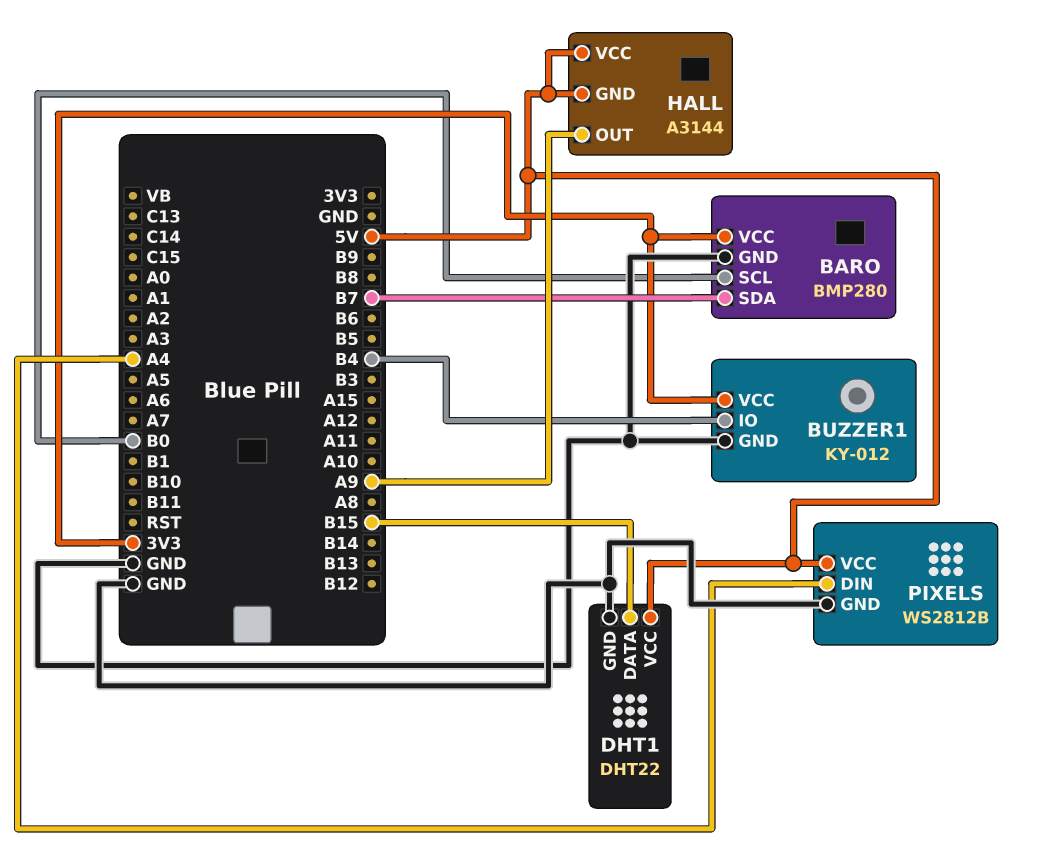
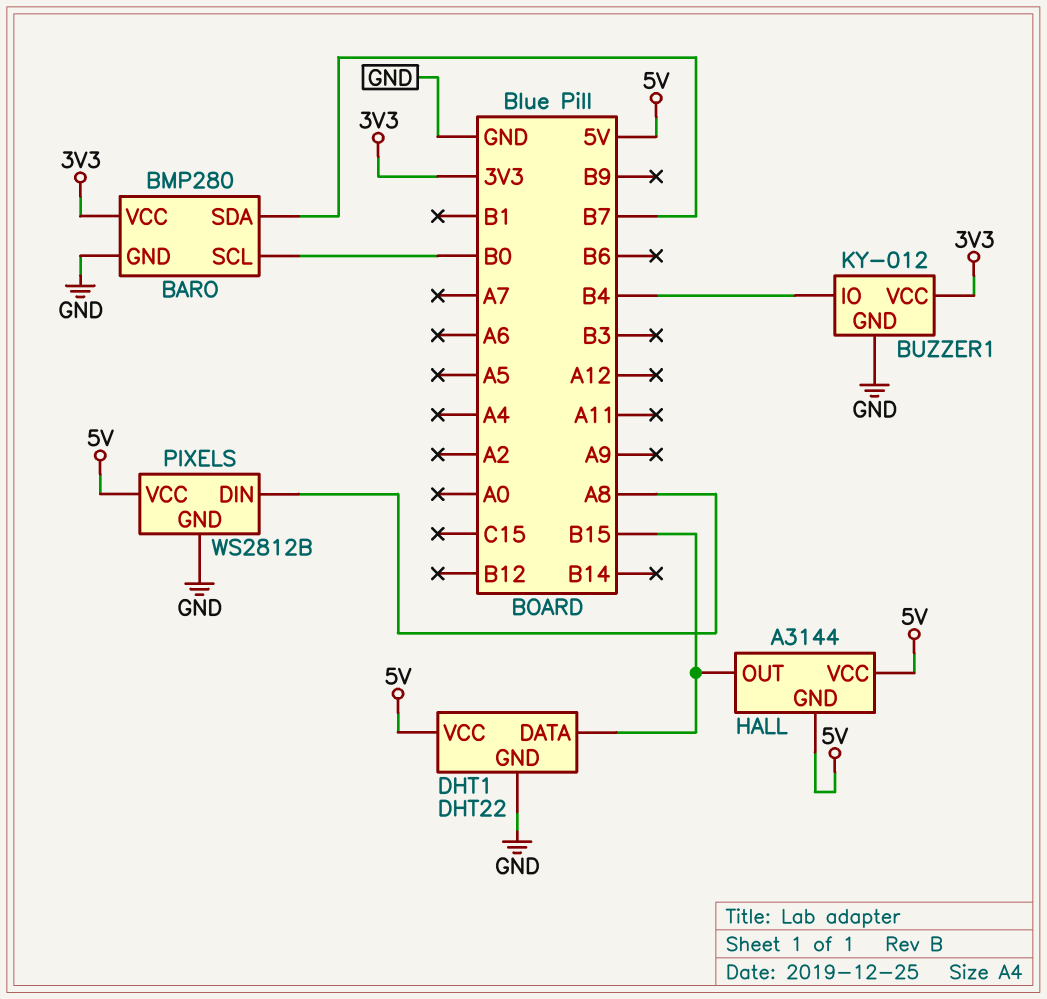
HALL pin OUT: A9 -> B15
PIXELS pin DIN: A4 -> A8

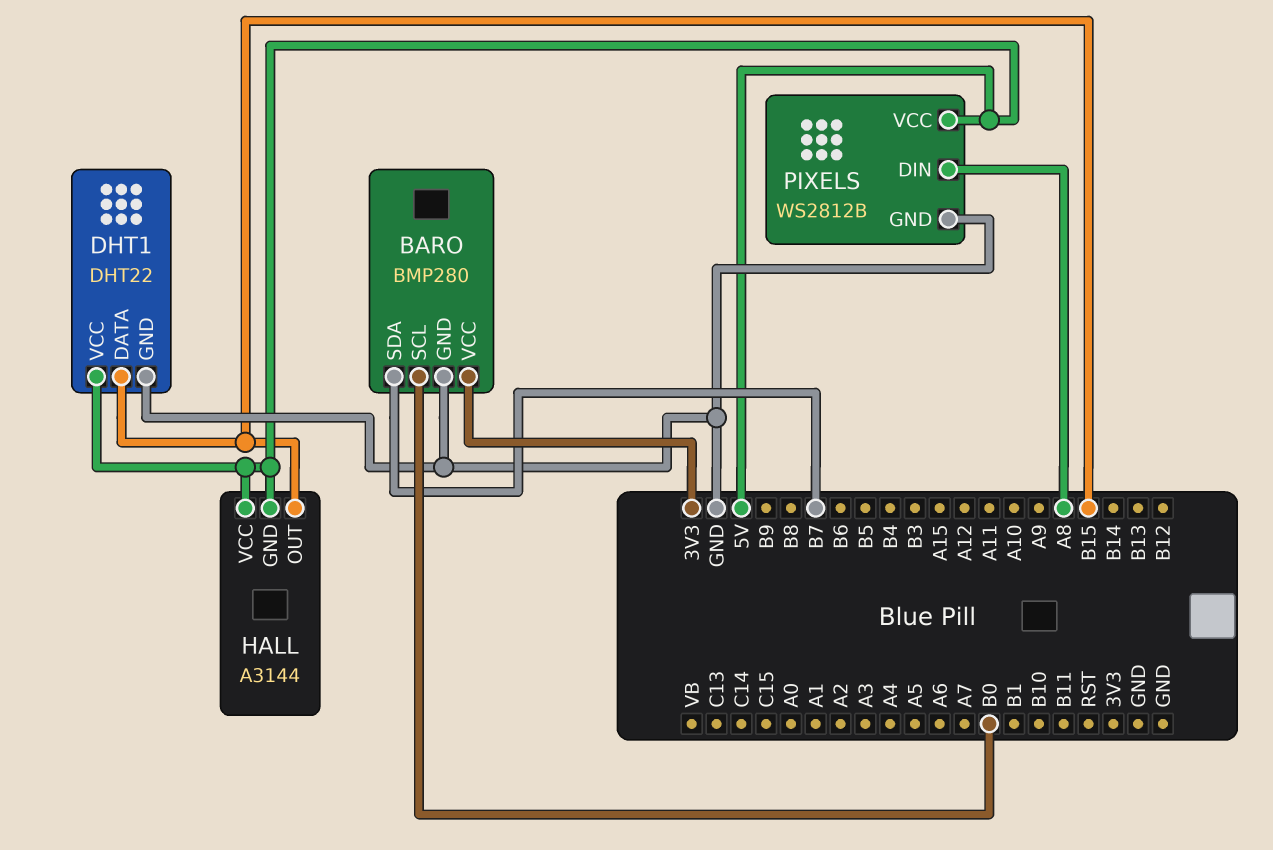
BUZZER1: KY-012 -> none
BUZZER1 pin GND: GND -> none
BUZZER1 pin IO: B4 -> none
BUZZER1 pin VCC: 3V3 -> none

